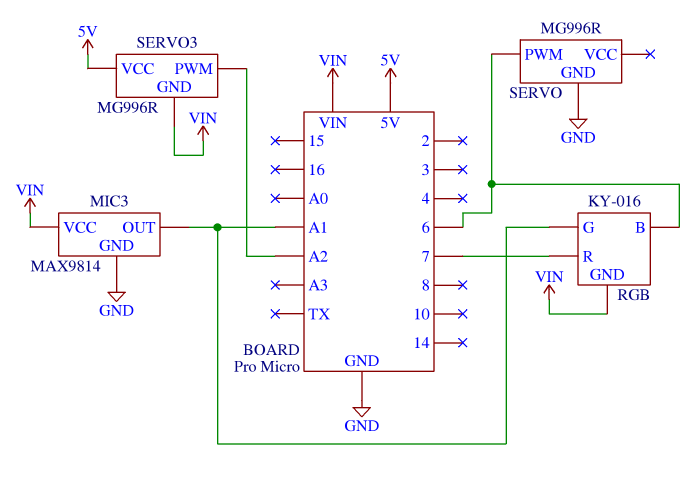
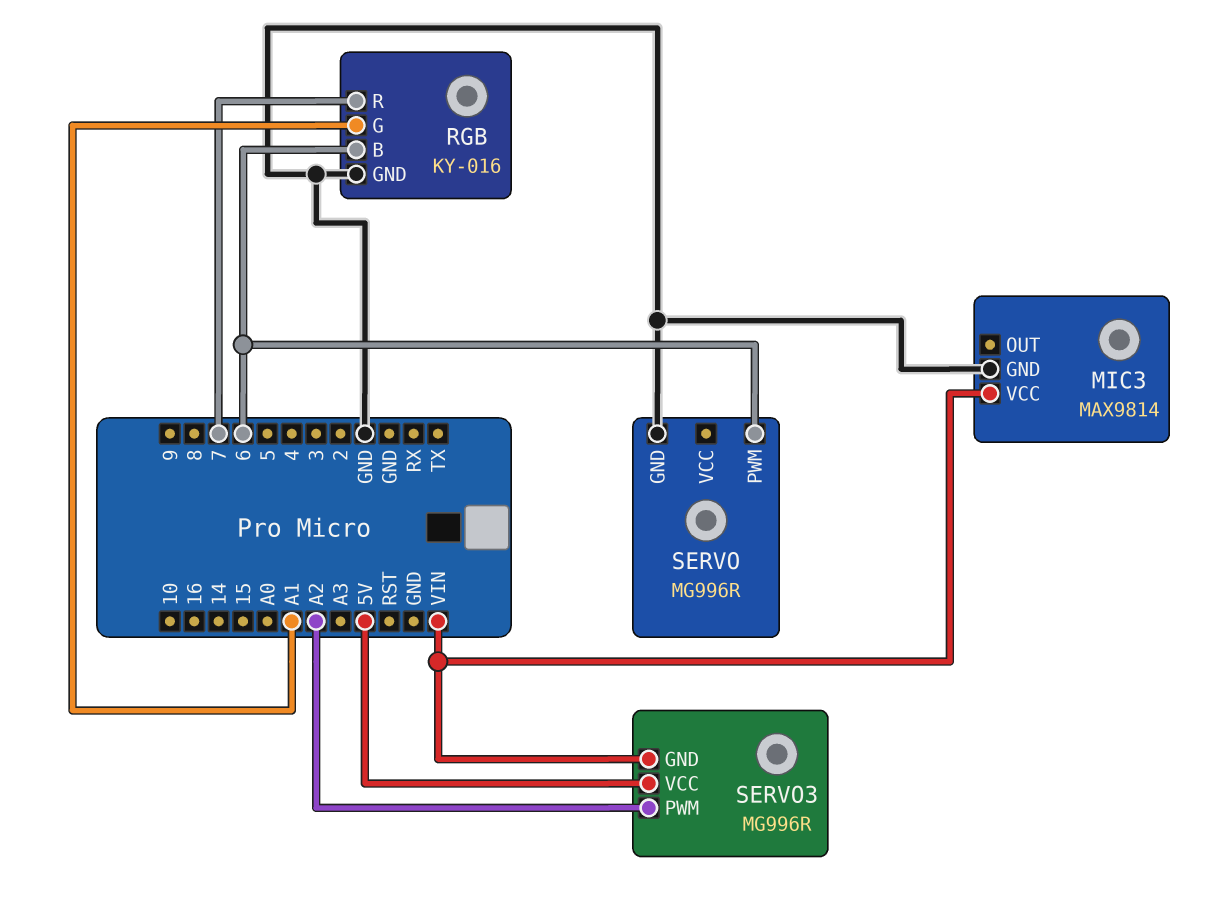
MIC3 pin OUT: A1 -> none
RGB pin GND: VIN -> GND

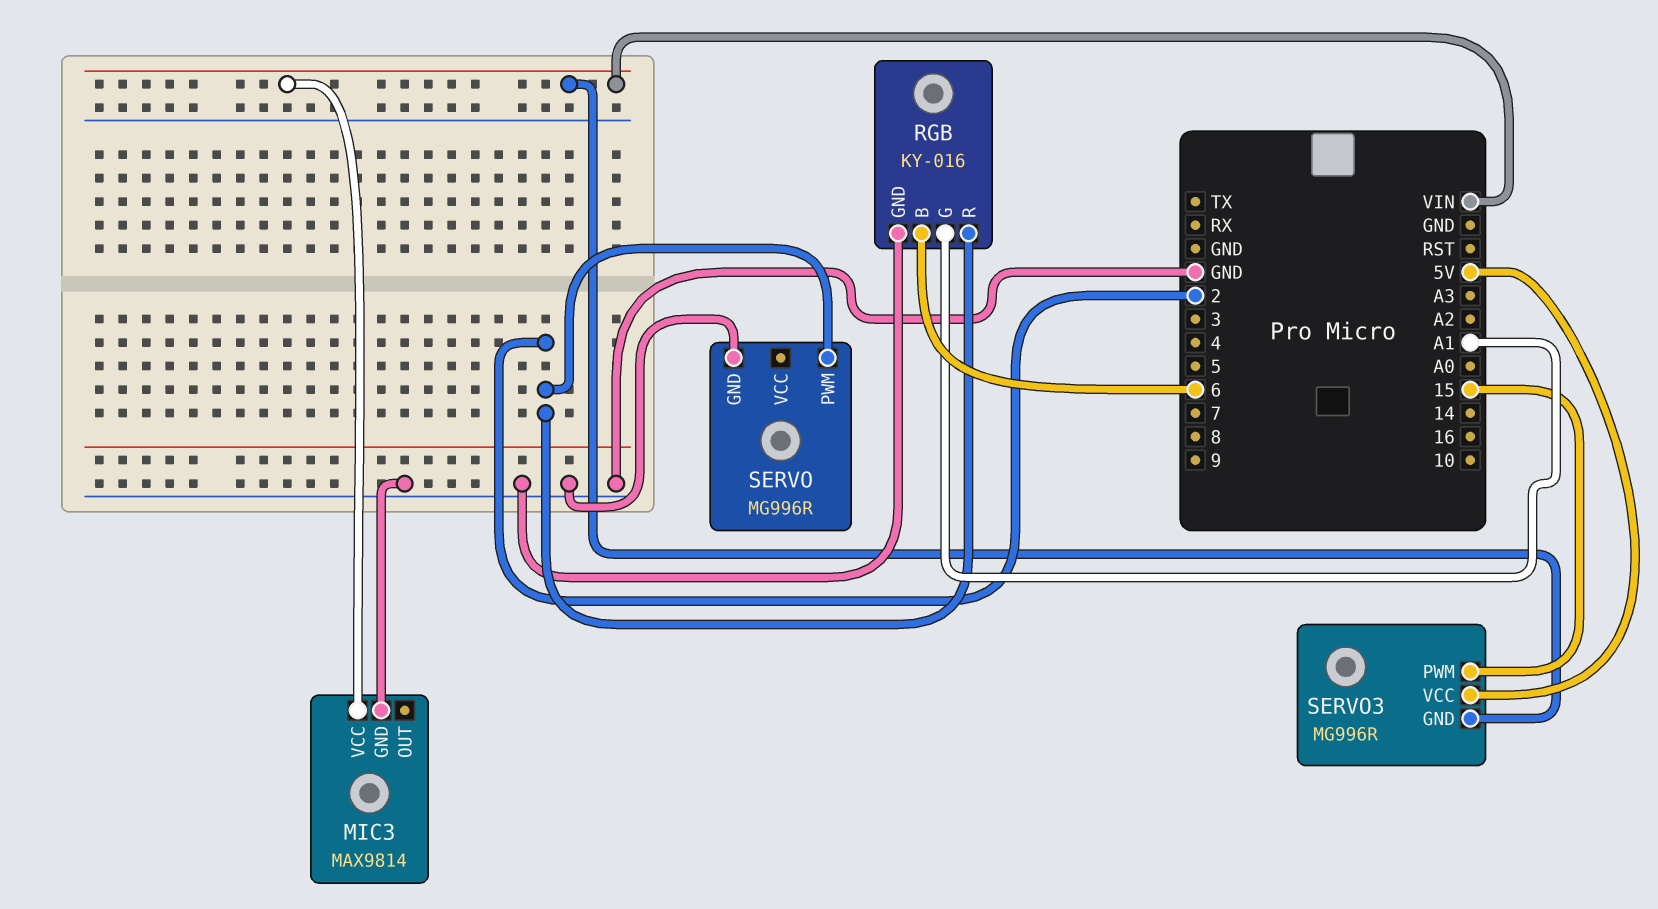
RGB pin R: 7 -> 2
SERVO pin PWM: 6 -> 2
SERVO3 pin PWM: A2 -> 15

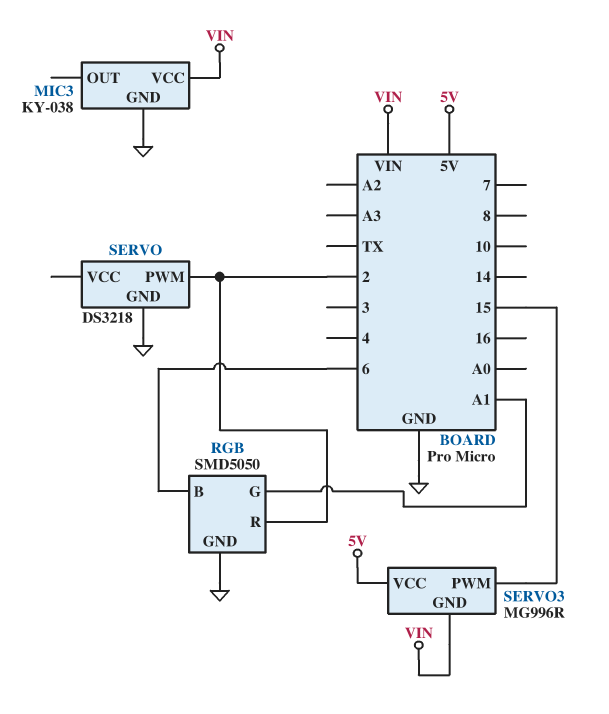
MIC3: MAX9814 -> KY-038
RGB: KY-016 -> SMD5050
SERVO: MG996R -> DS3218

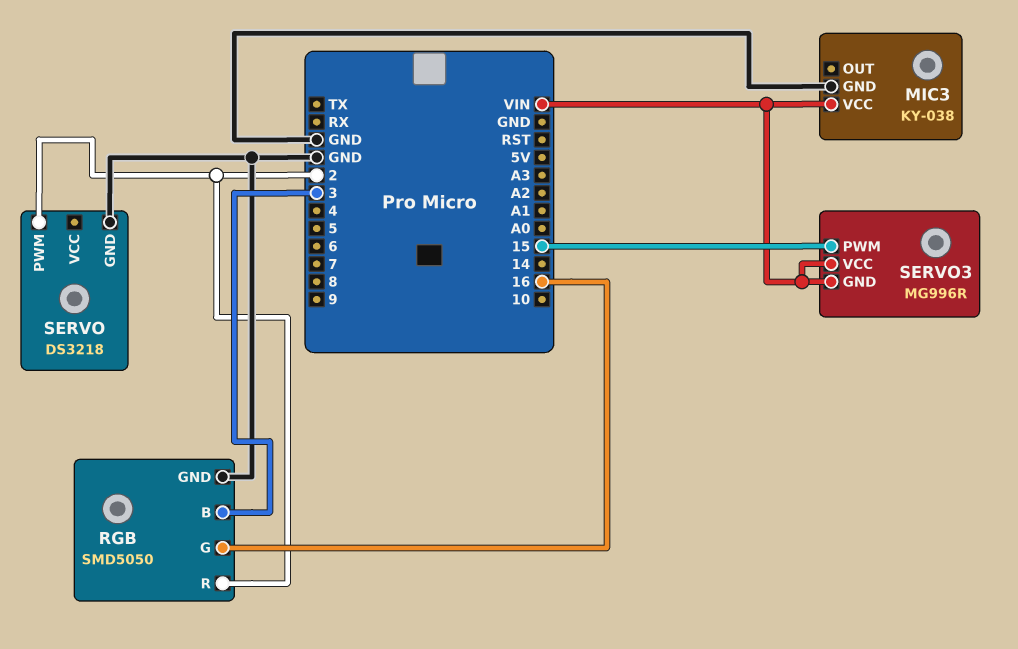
RGB pin B: 6 -> 3
RGB pin G: A1 -> 16
SERVO3 pin VCC: 5V -> VIN

